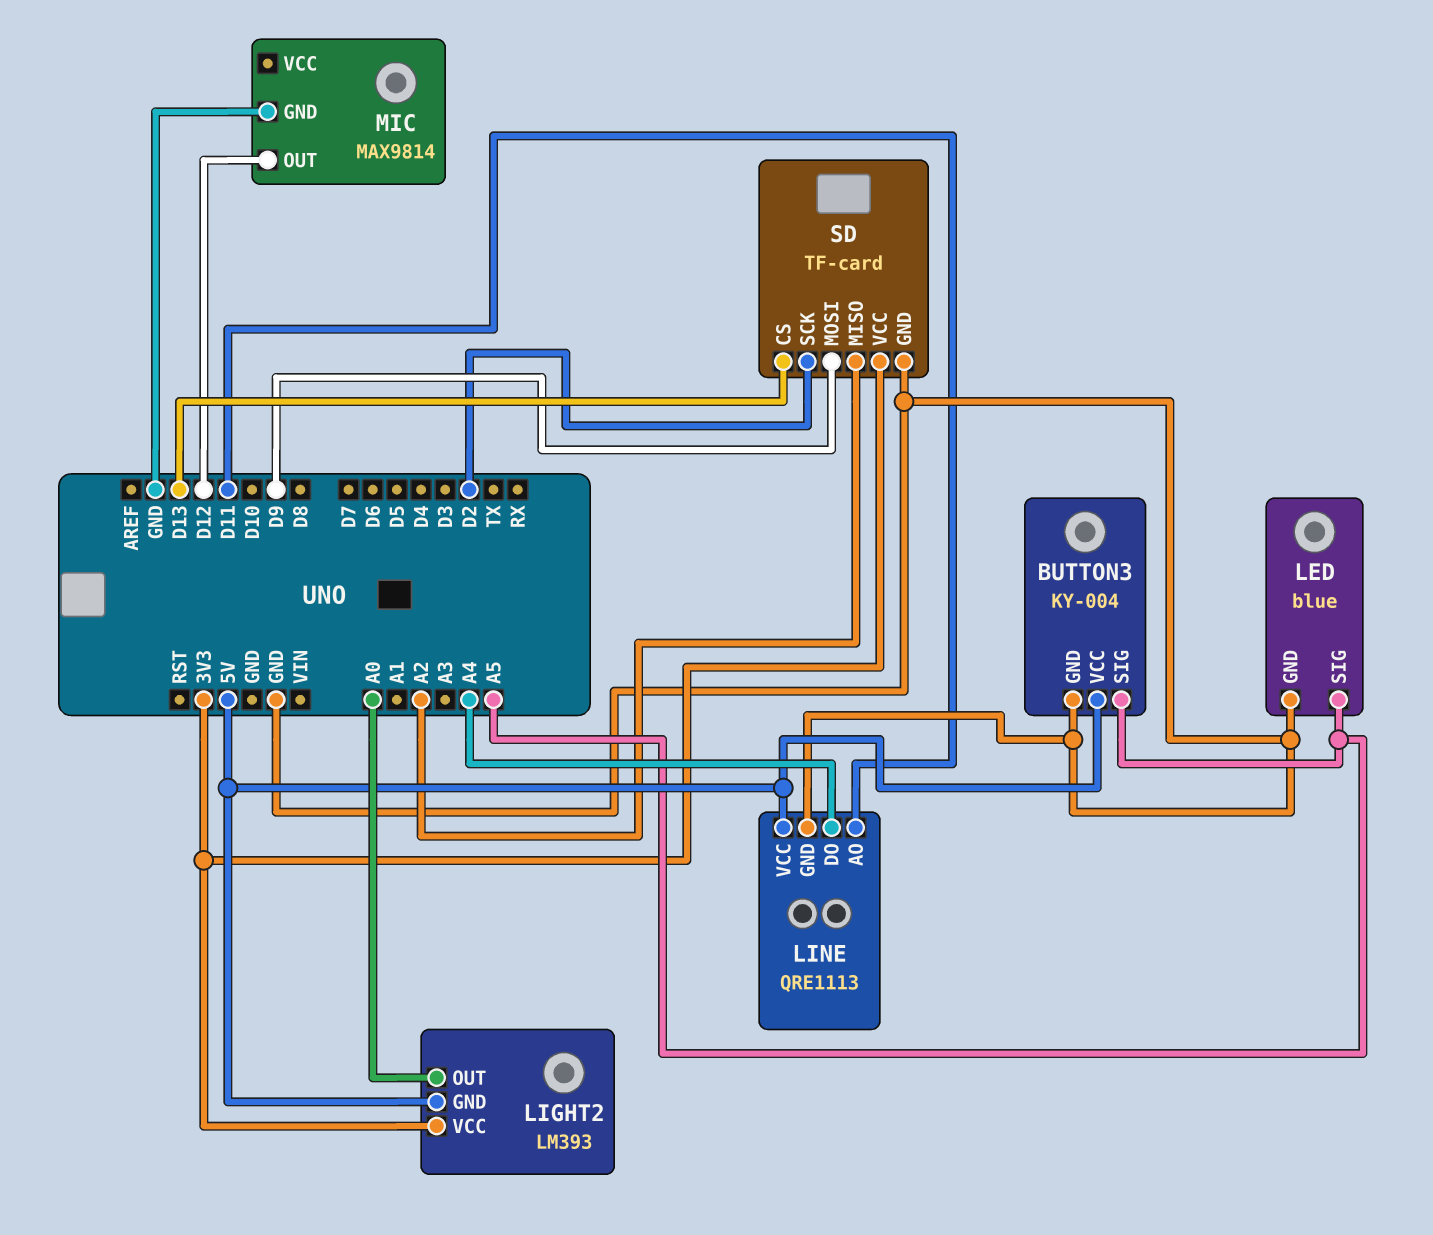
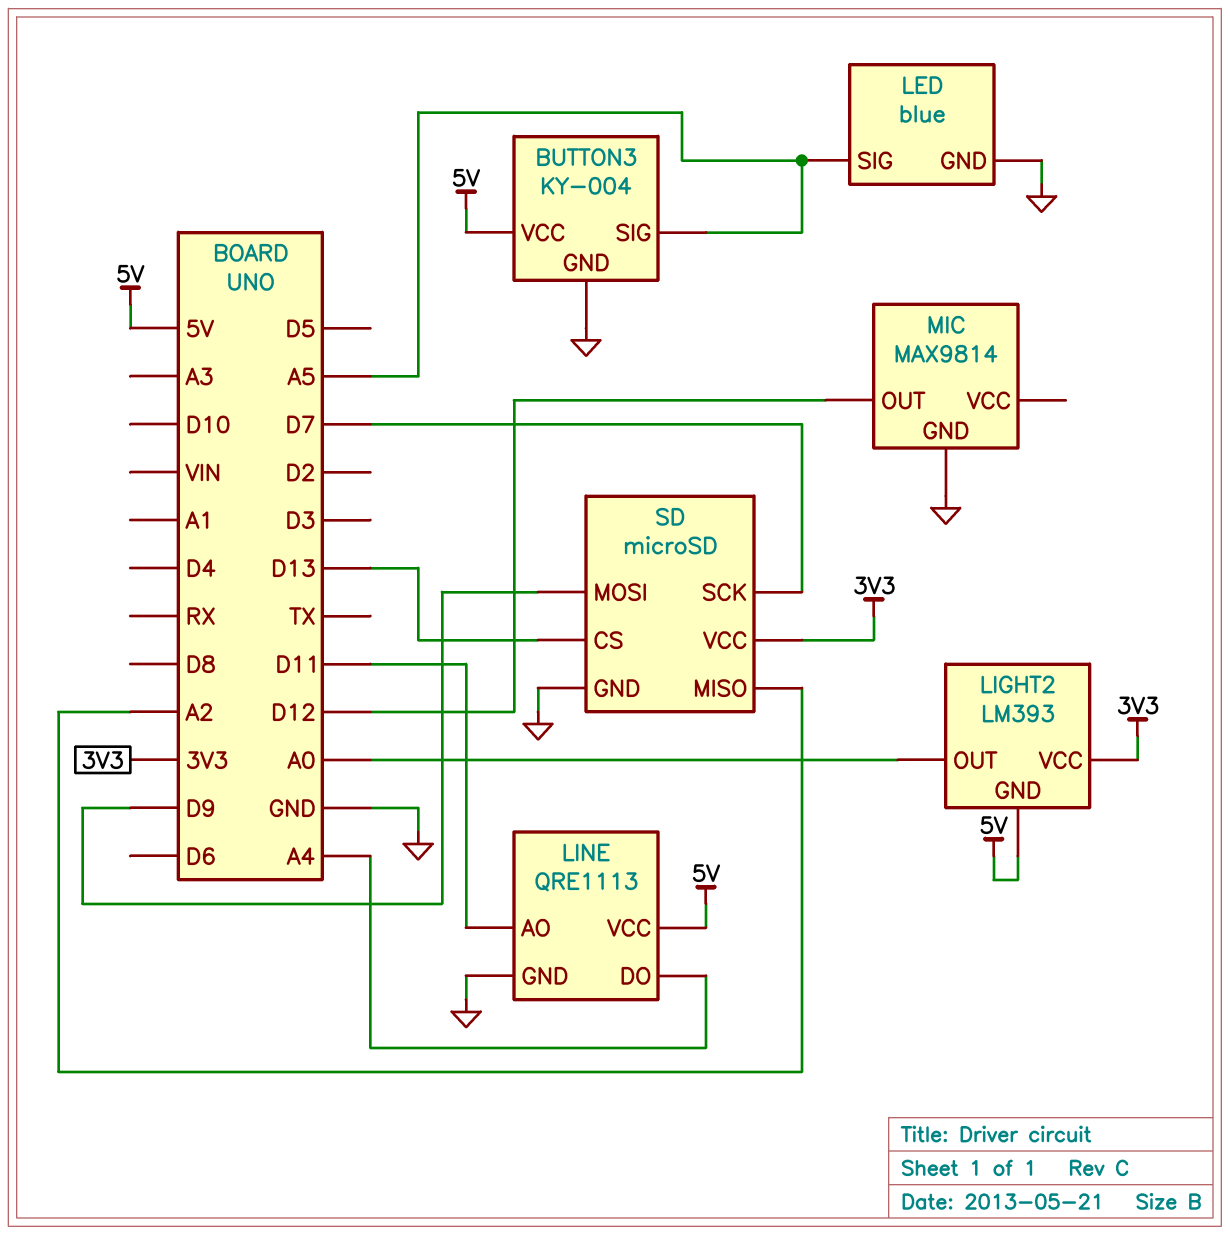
SD: TF-card -> microSD
SD pin SCK: D2 -> D7

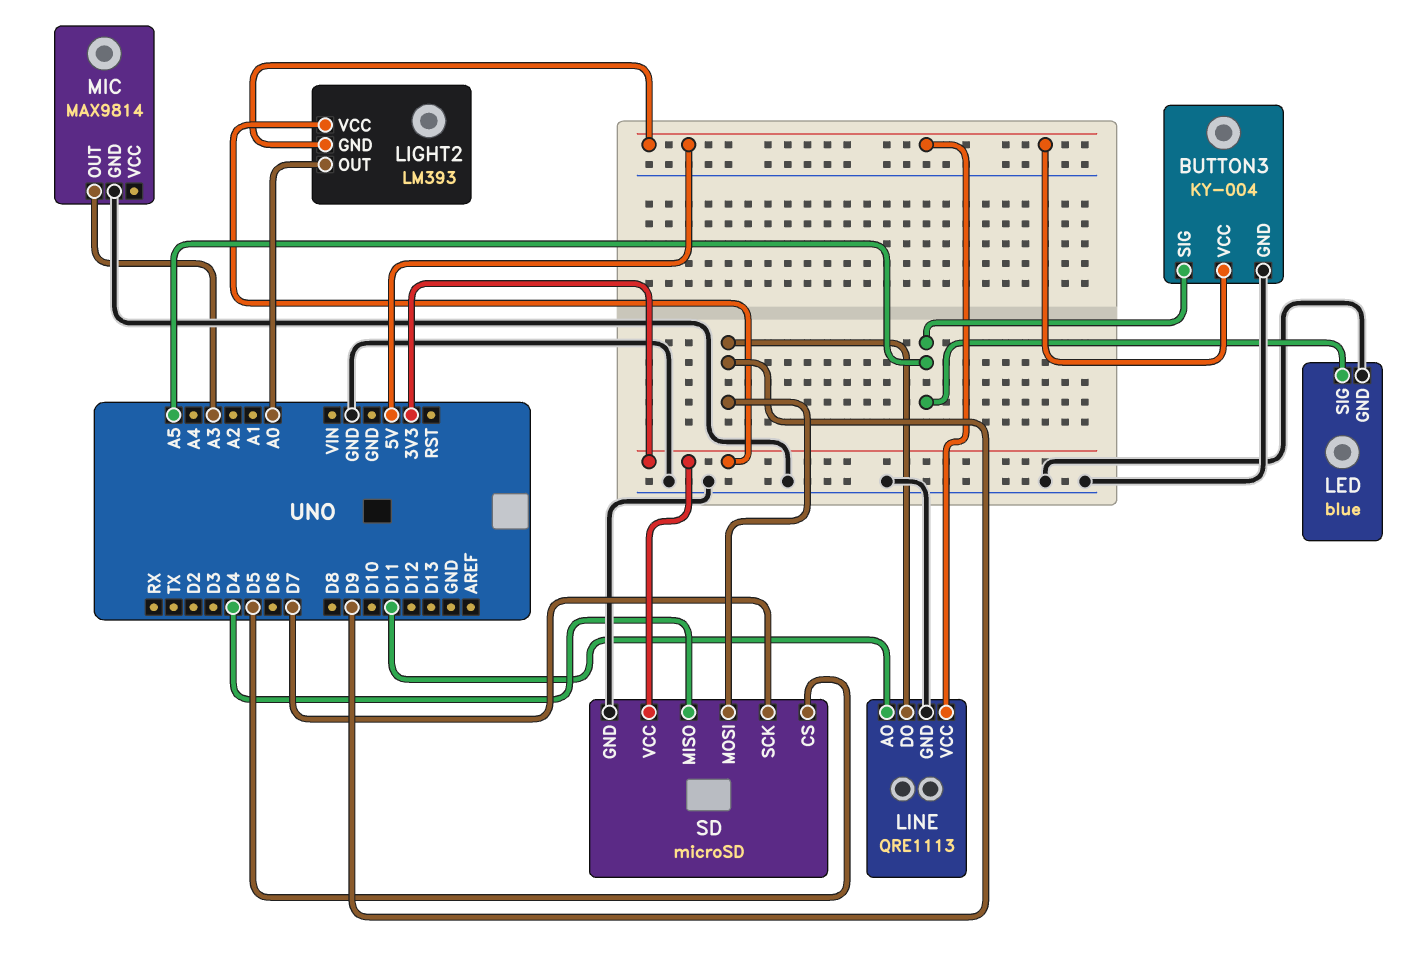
LINE pin DO: A4 -> D9
MIC pin OUT: D12 -> A3
SD pin CS: D13 -> D5
SD pin MISO: A2 -> D4

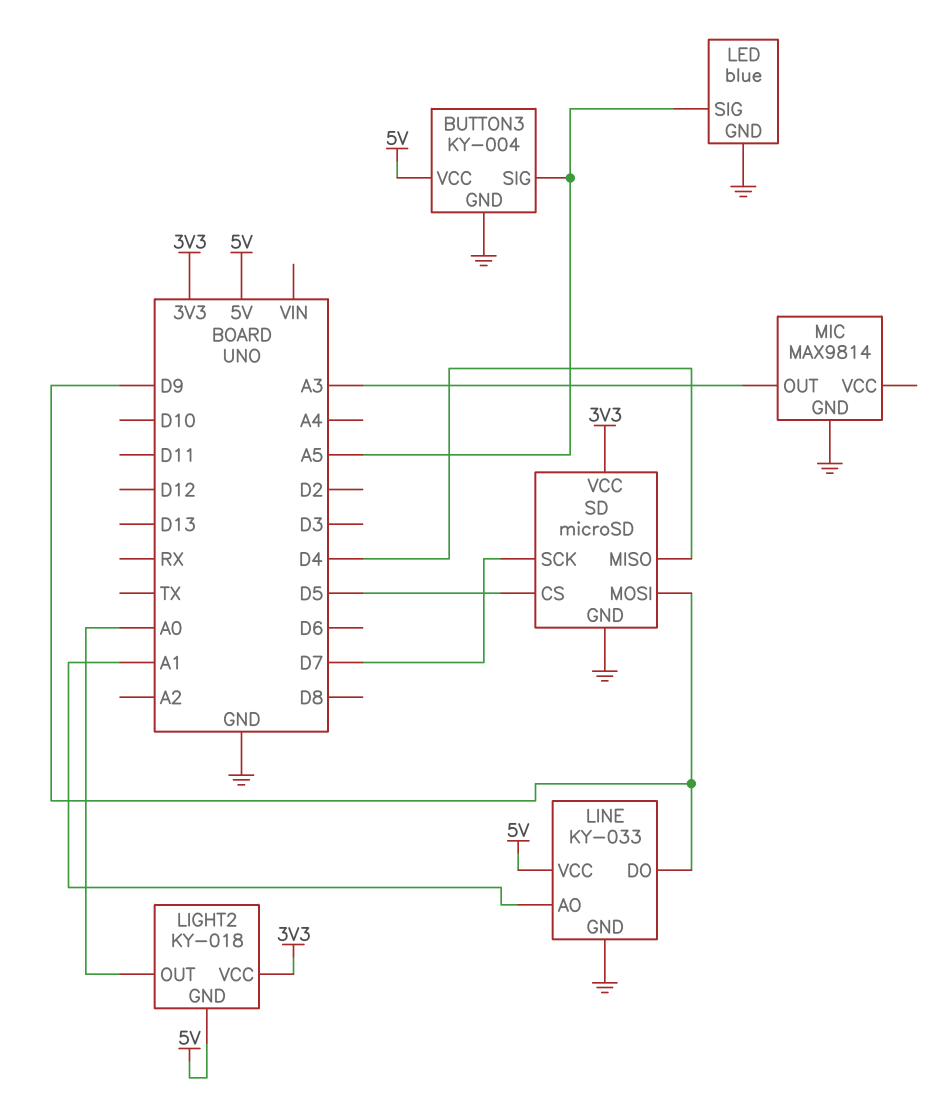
LIGHT2: LM393 -> KY-018
LINE: QRE1113 -> KY-033
LINE pin AO: D11 -> A1

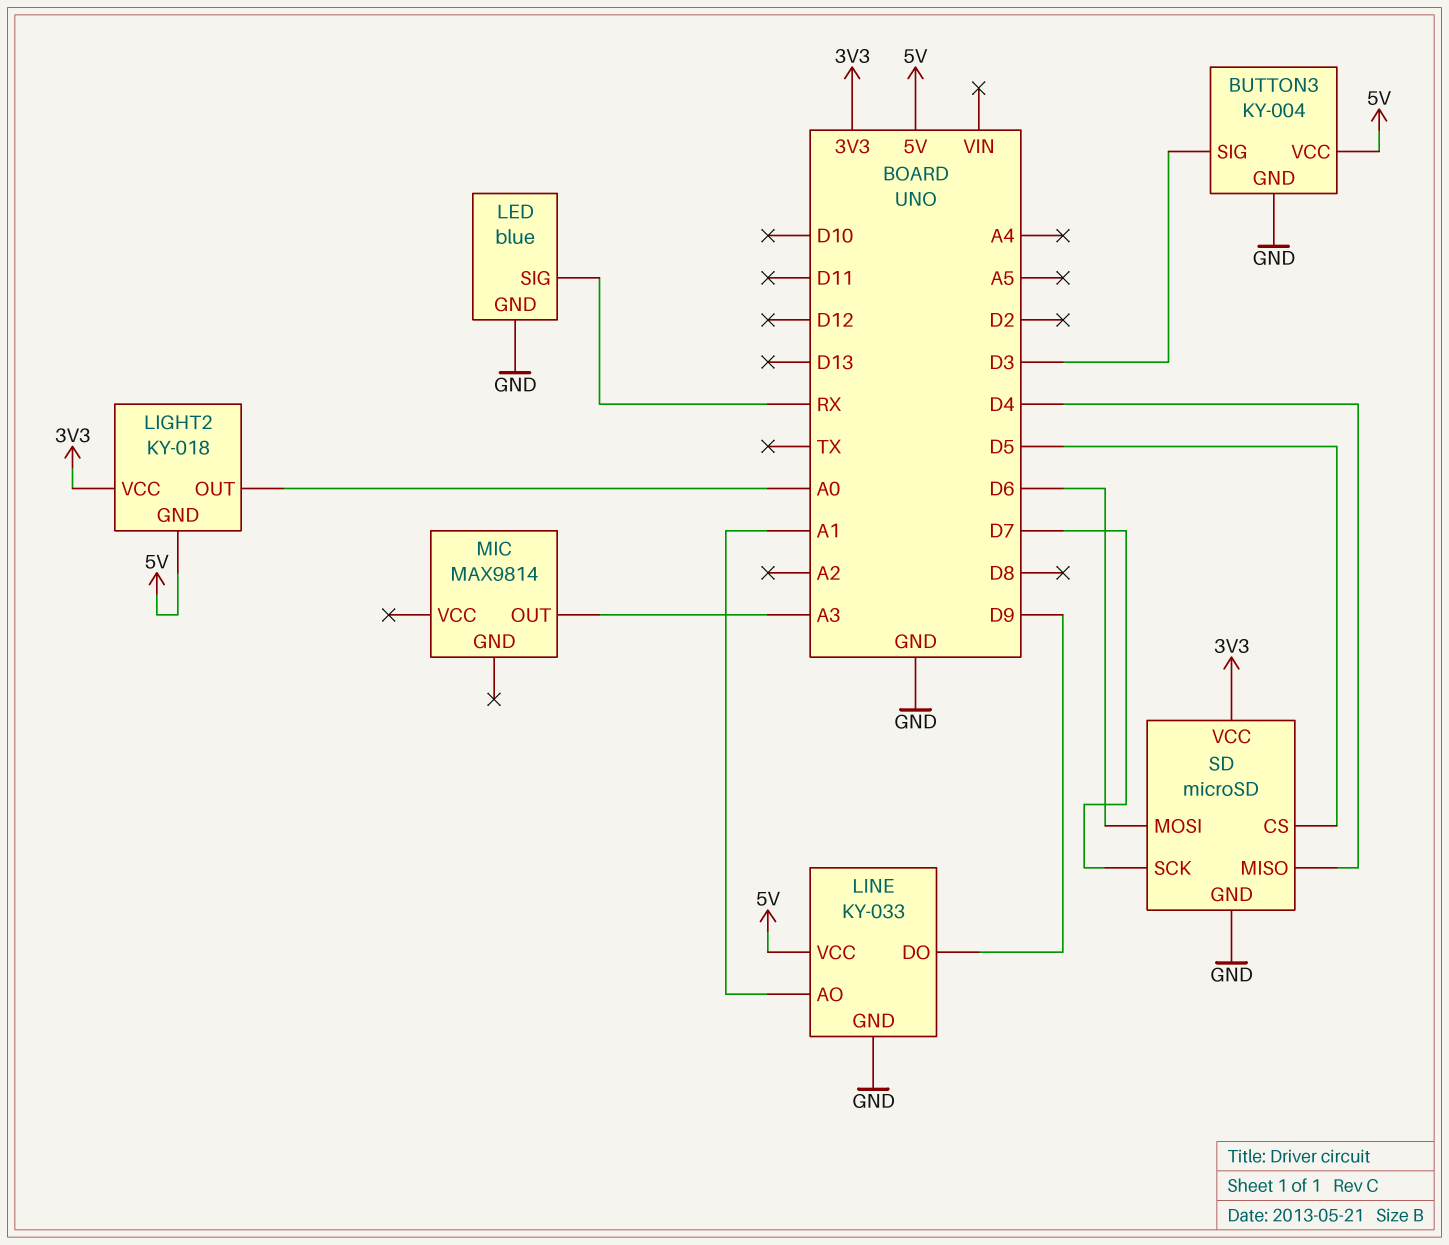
BUTTON3 pin SIG: A5 -> D3
LED pin SIG: A5 -> RX
MIC pin GND: GND -> none
SD pin MOSI: D9 -> D6

